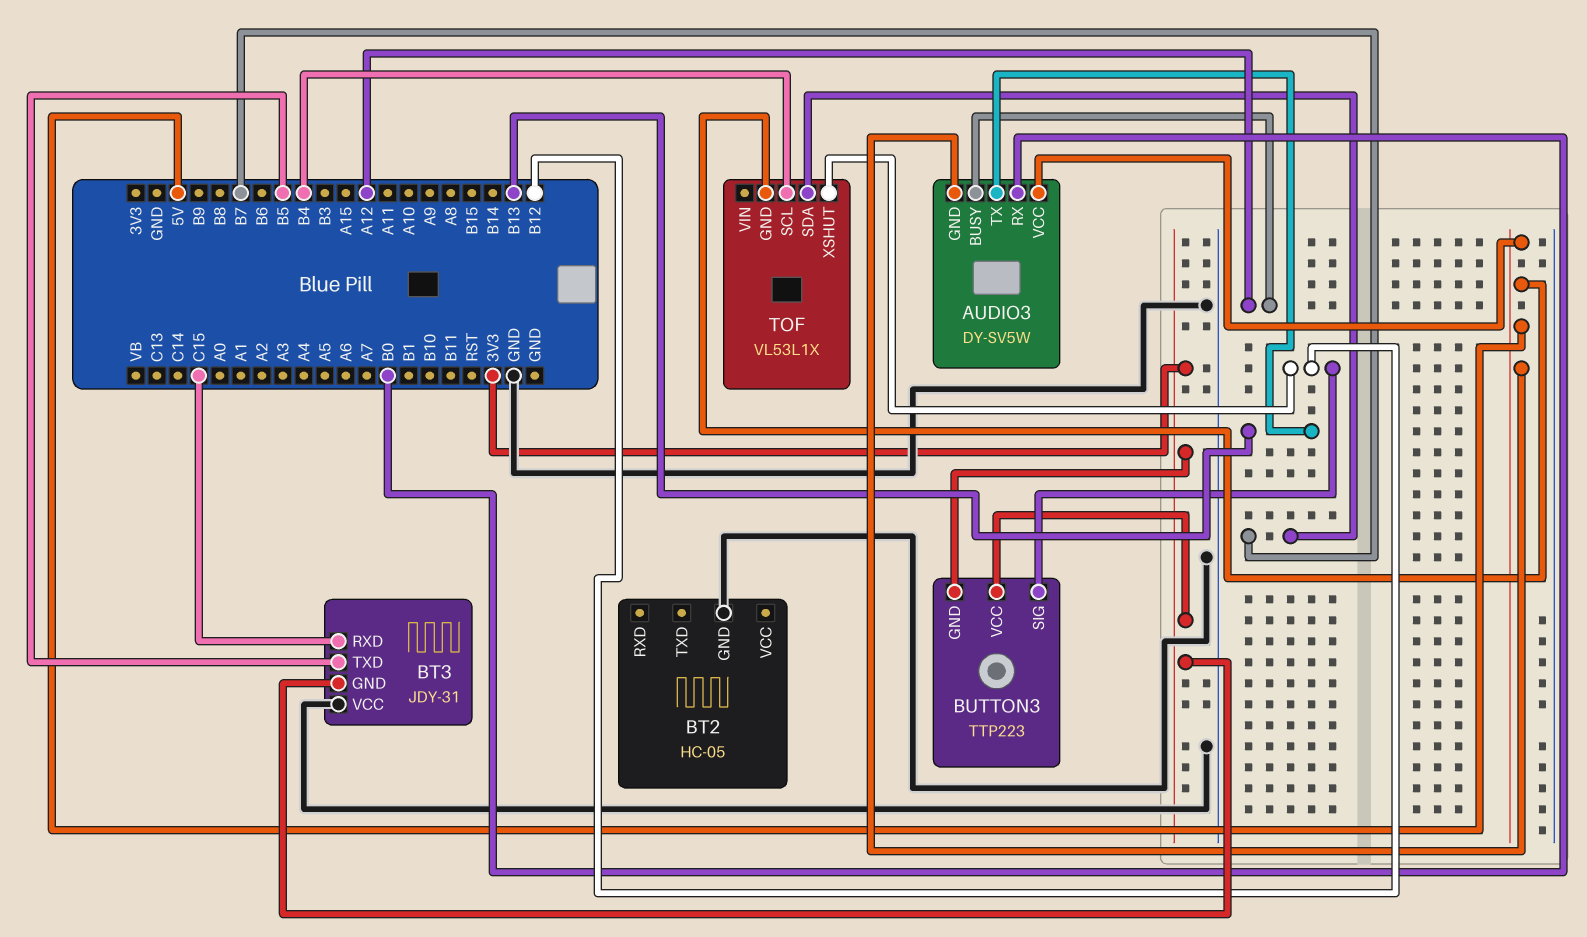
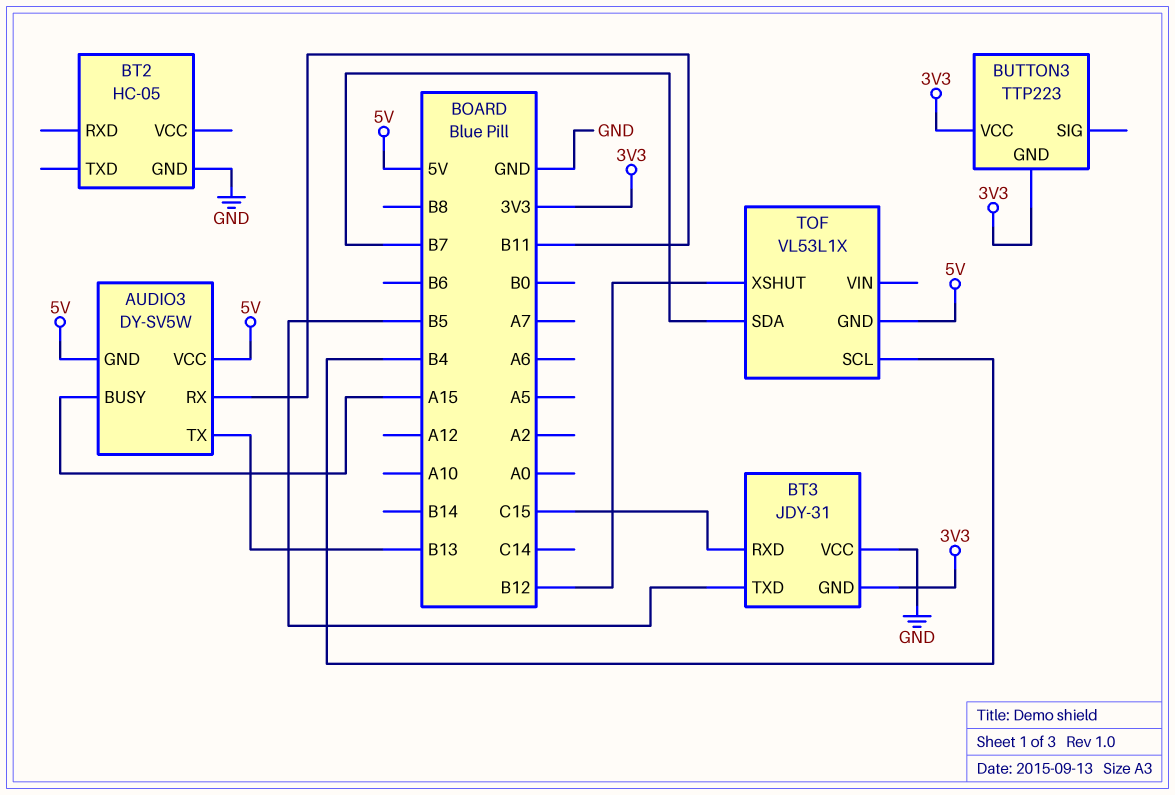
AUDIO3 pin BUSY: A12 -> A15
AUDIO3 pin RX: B0 -> B11
BUTTON3 pin SIG: B12 -> none

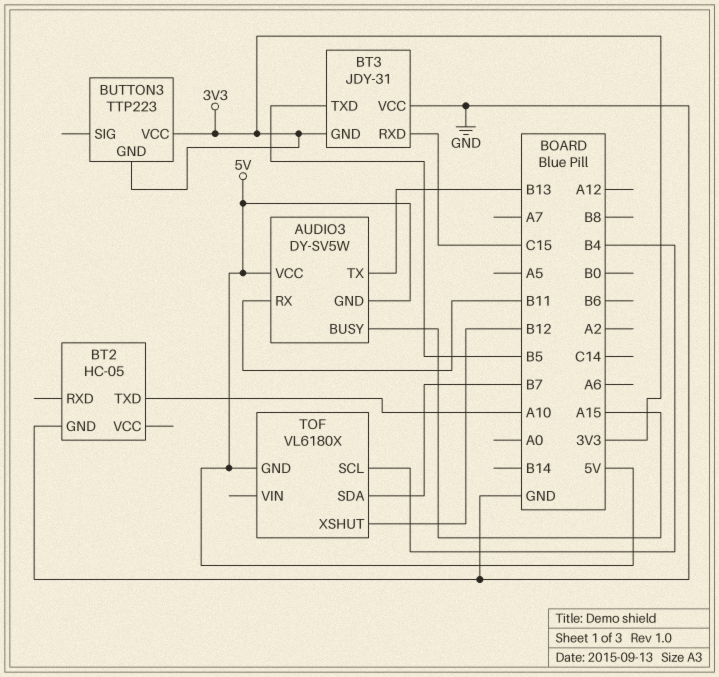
BT2 pin TXD: none -> A10
TOF: VL53L1X -> VL6180X

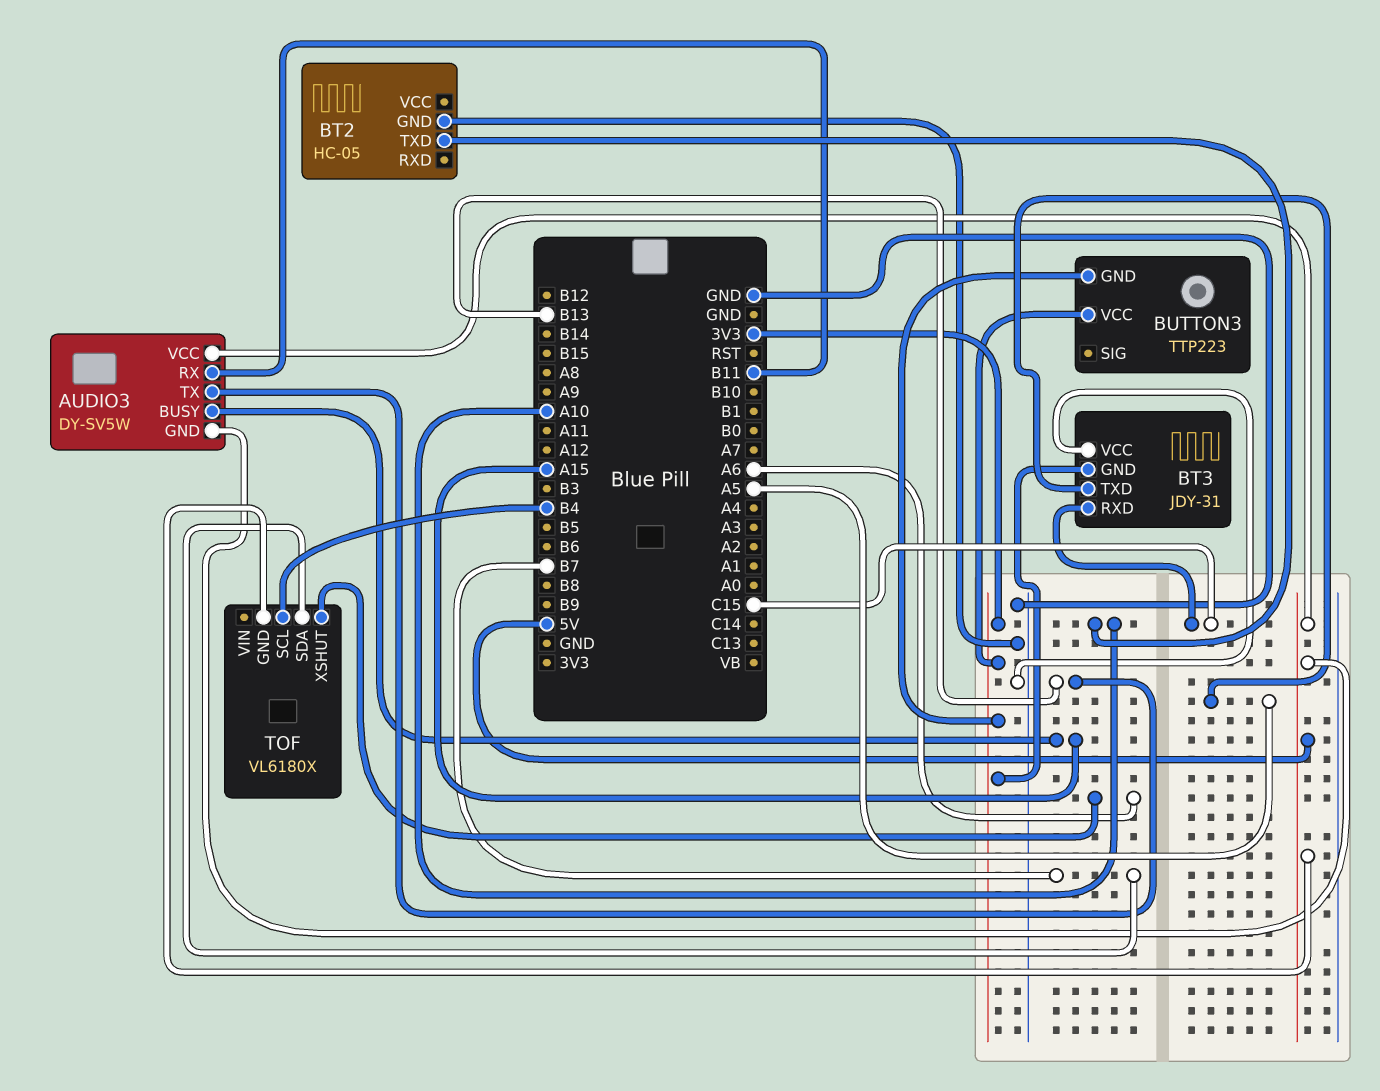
BT3 pin TXD: B5 -> A5
TOF pin XSHUT: B12 -> A6

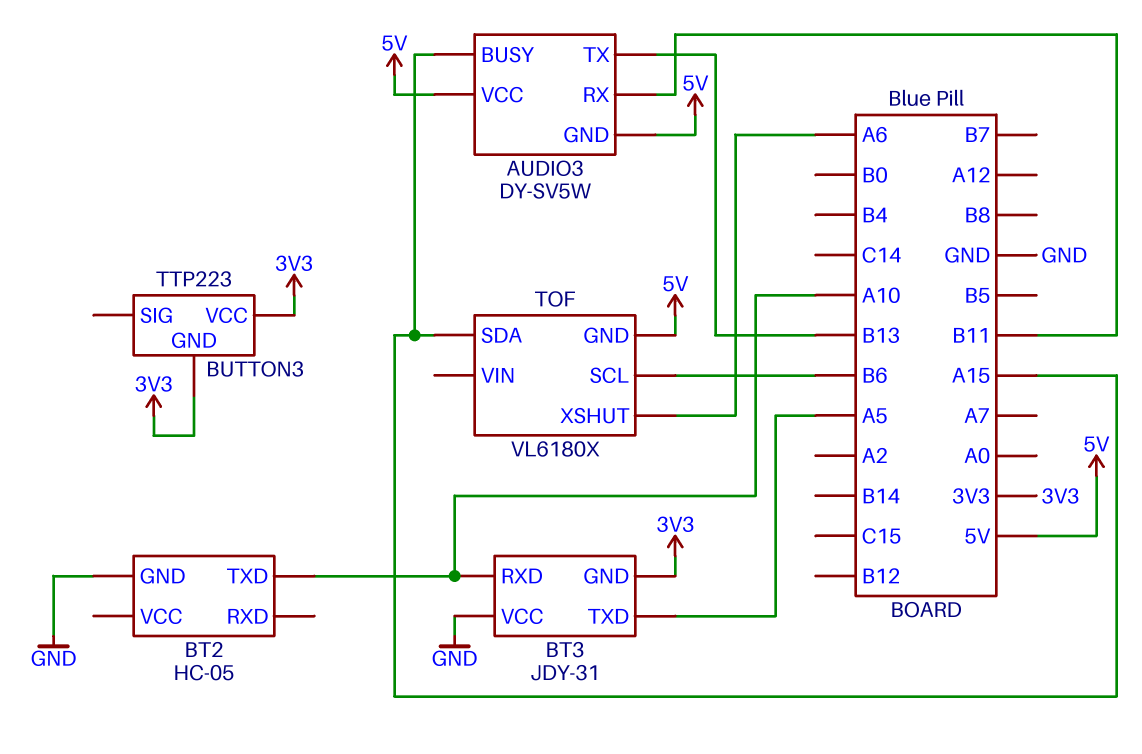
BT3 pin RXD: C15 -> A10
TOF pin SCL: B4 -> B6
TOF pin SDA: B7 -> A15

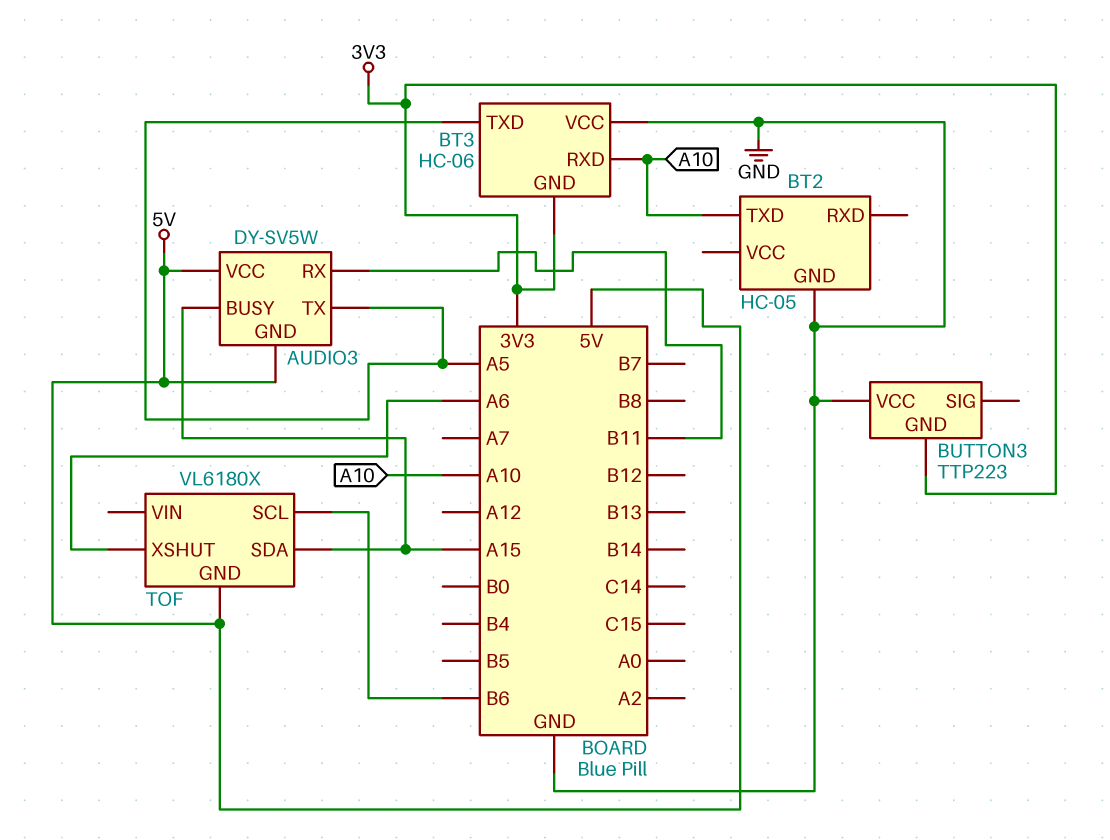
AUDIO3 pin TX: B13 -> A5
BT3: JDY-31 -> HC-06
BUTTON3 pin VCC: 3V3 -> GND

